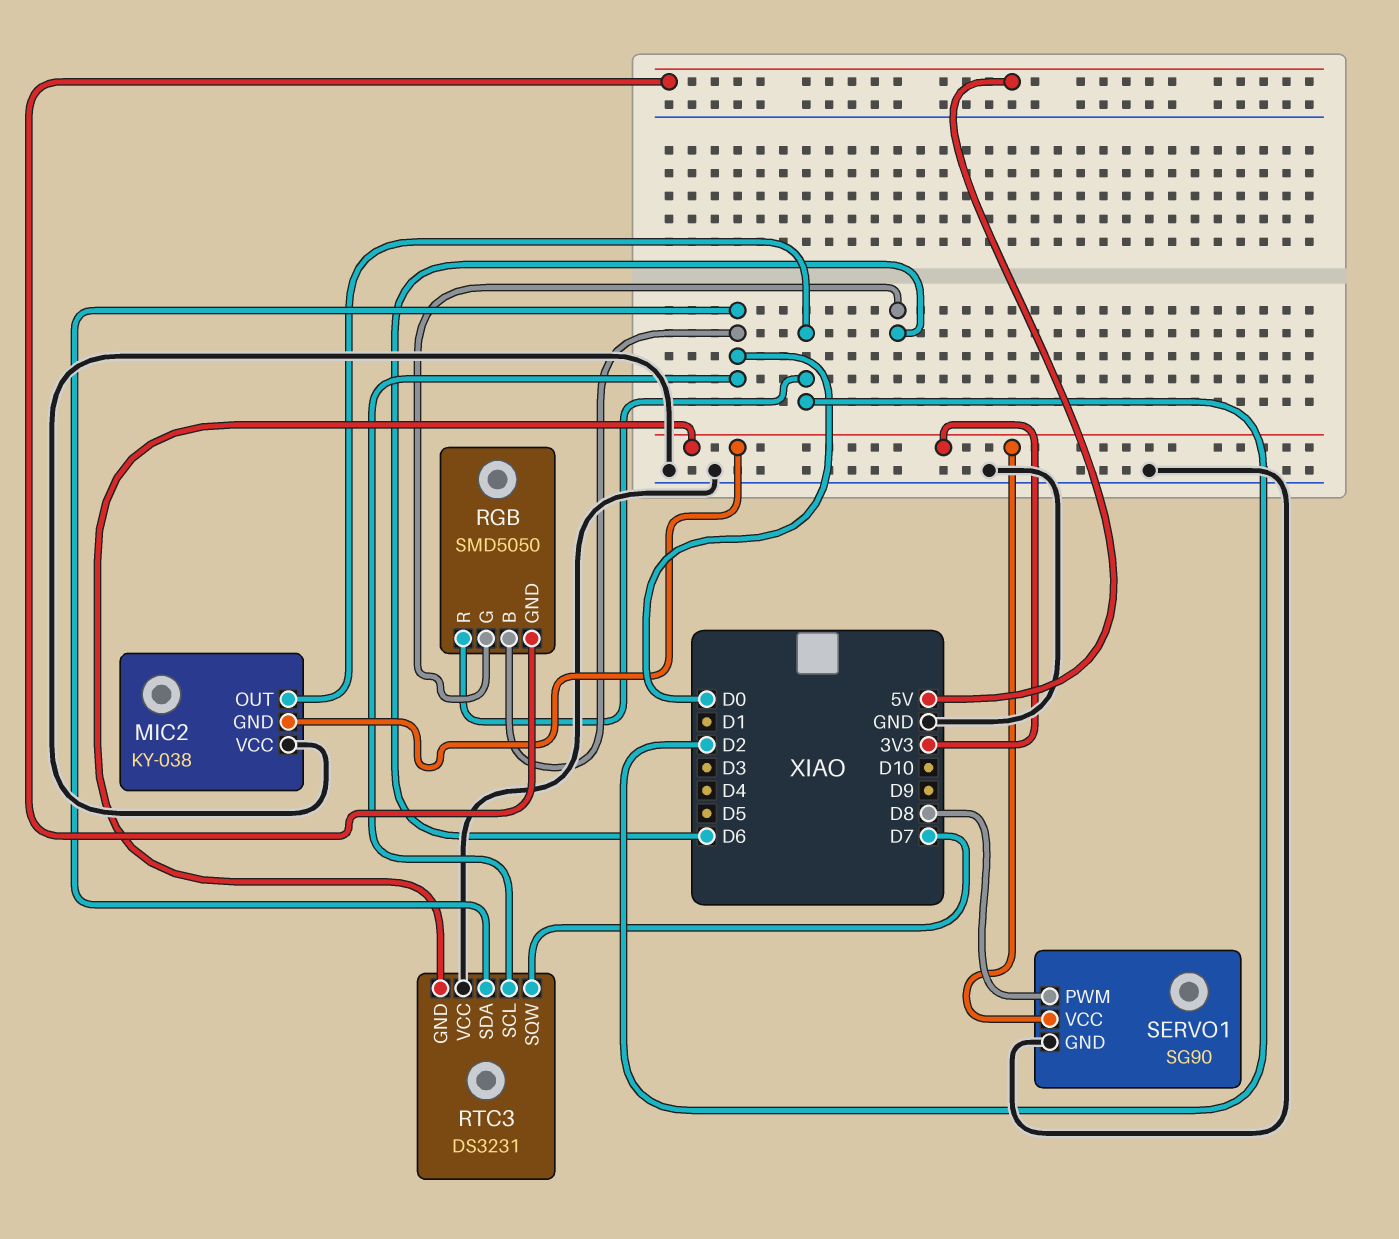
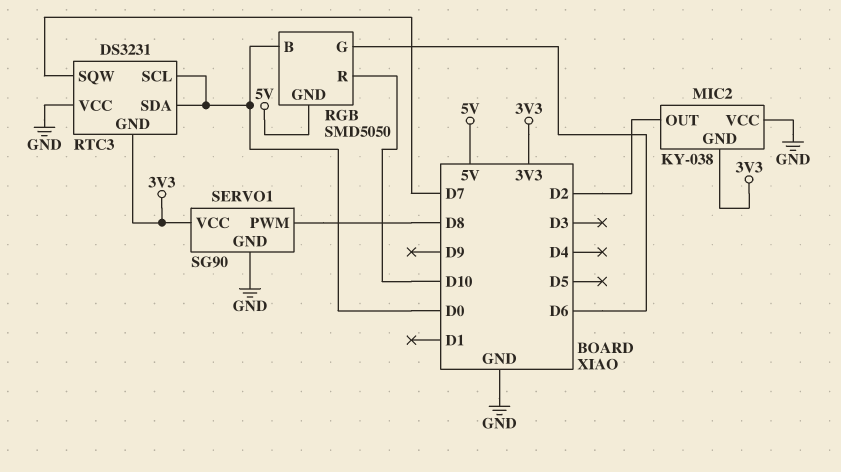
RGB pin R: D2 -> D10

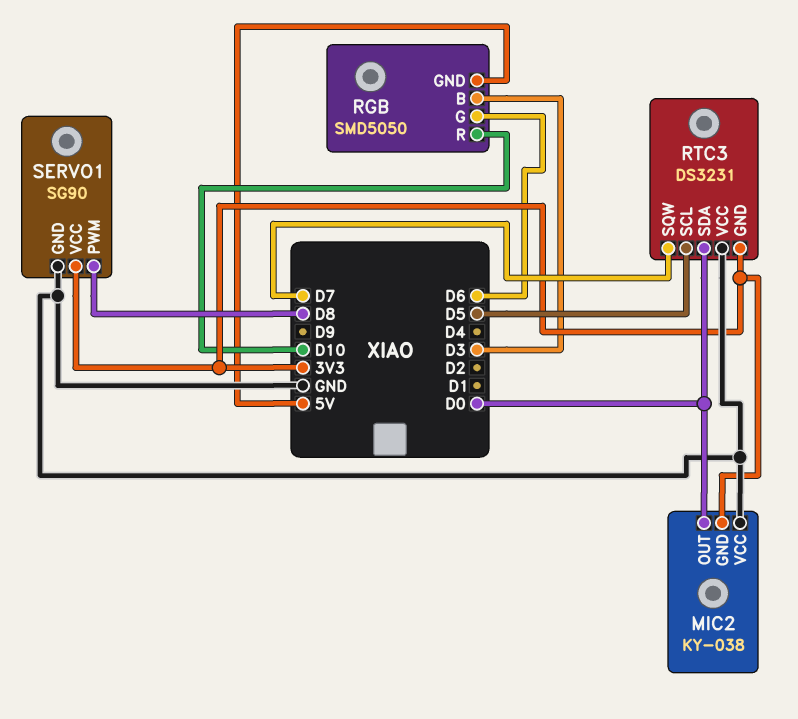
MIC2 pin OUT: D2 -> D0
RGB pin B: D0 -> D3
RTC3 pin SCL: D0 -> D5

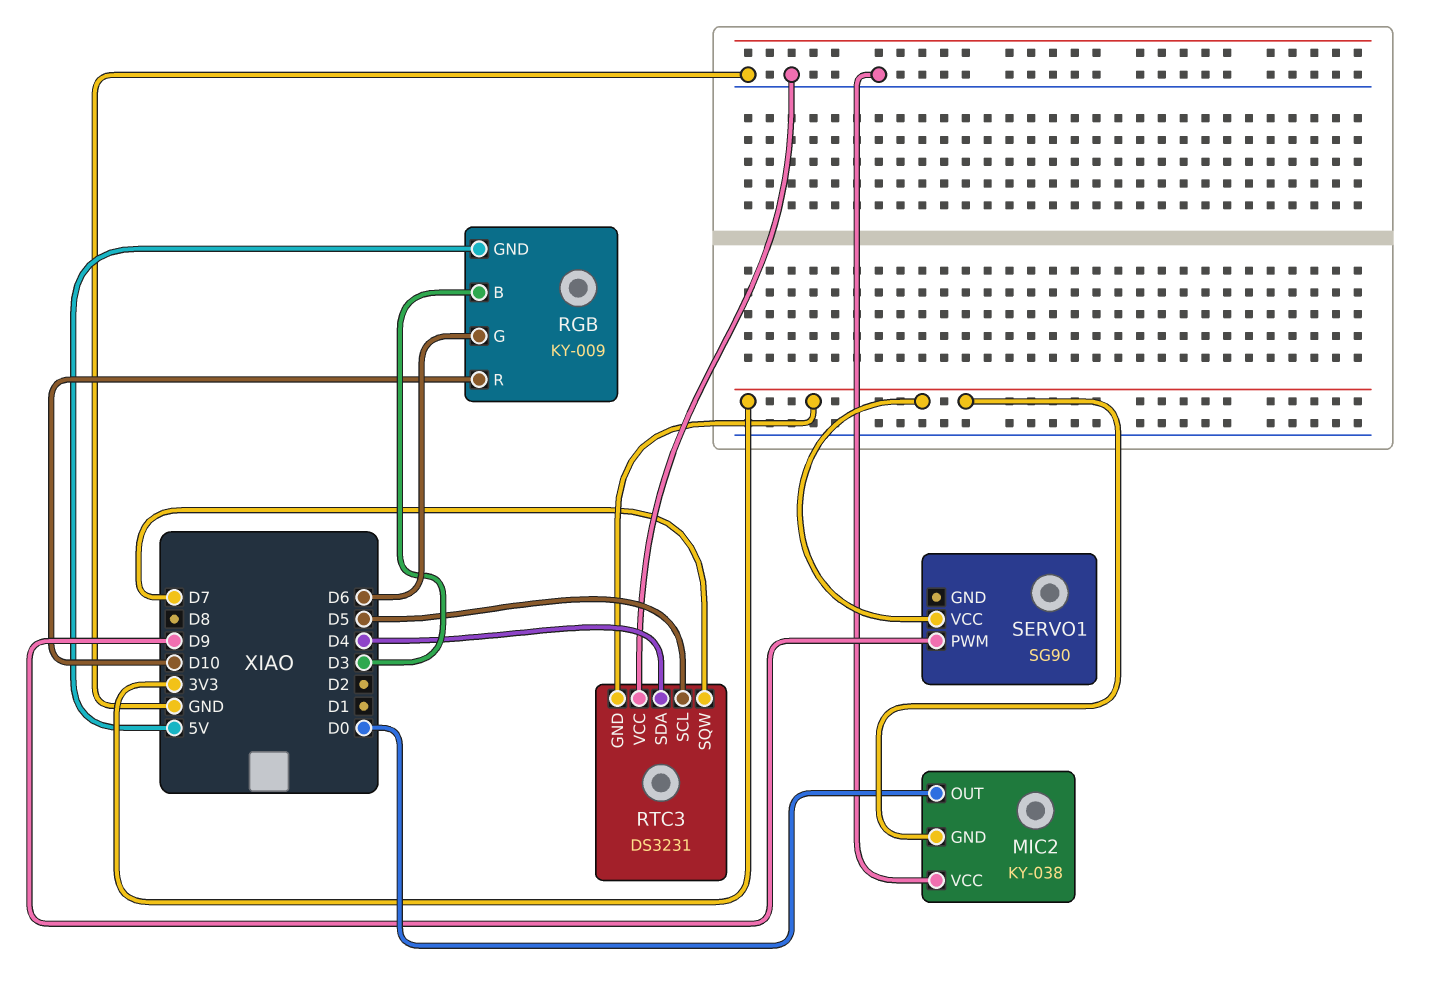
RGB: SMD5050 -> KY-009
RTC3 pin SDA: D0 -> D4
SERVO1 pin GND: GND -> none
SERVO1 pin PWM: D8 -> D9

